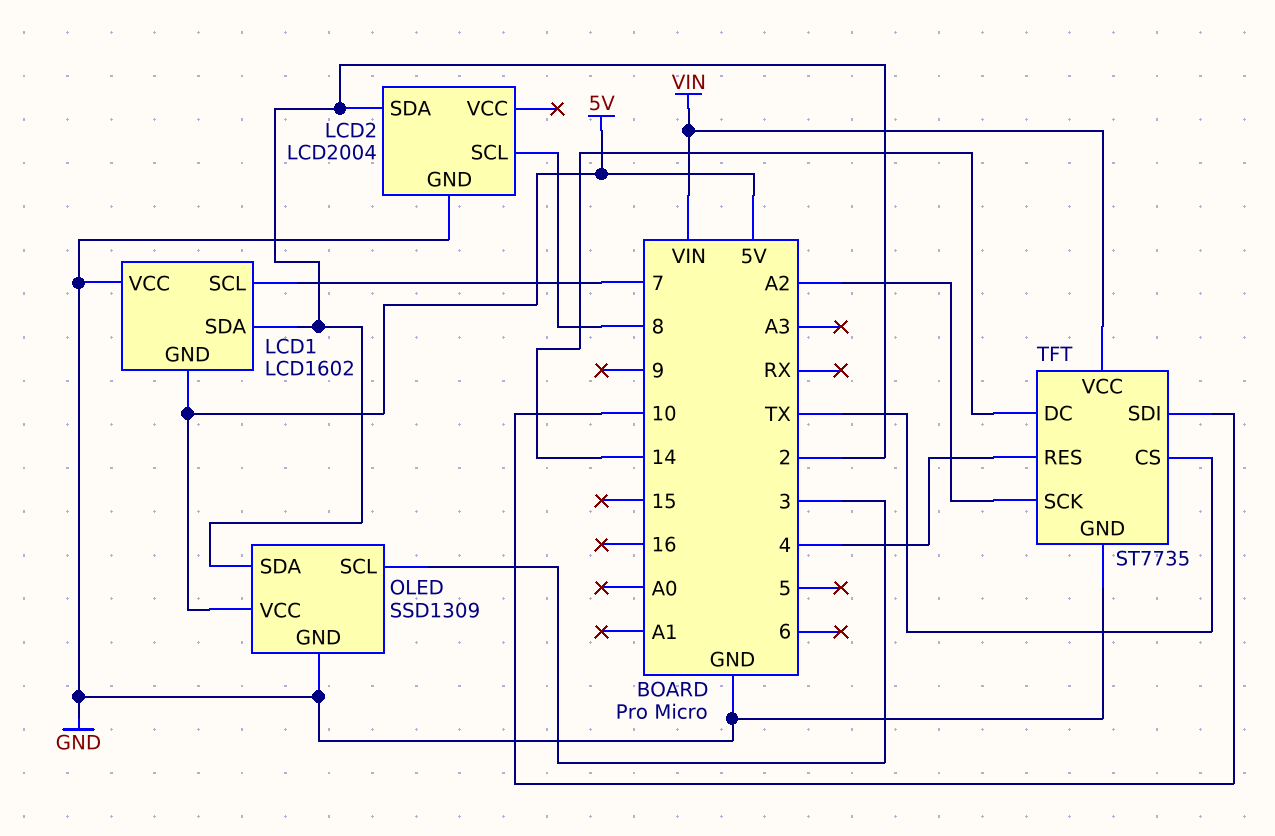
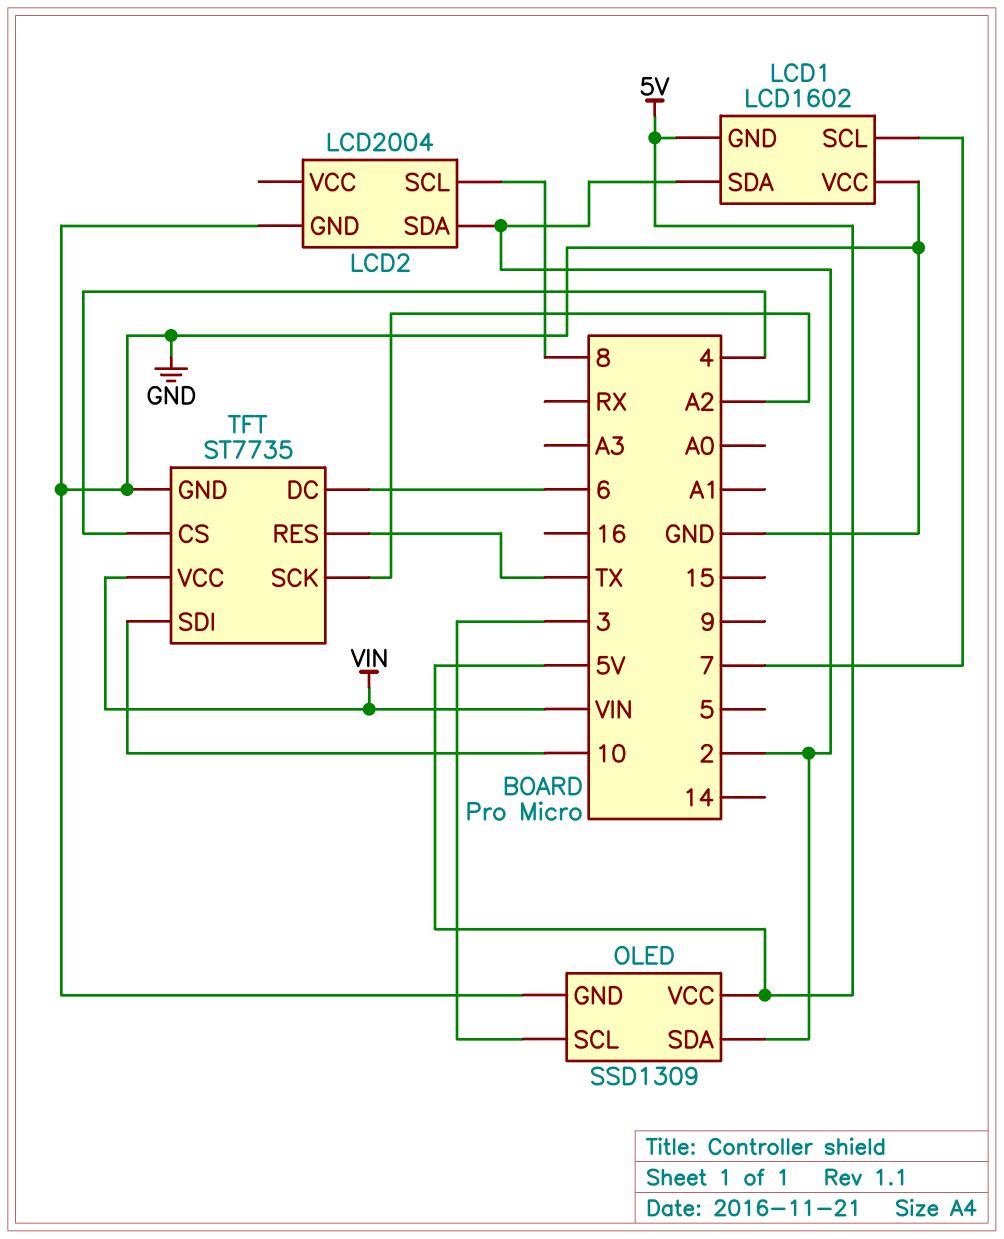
TFT pin CS: TX -> 4
TFT pin DC: 14 -> 6
TFT pin RES: 4 -> TX

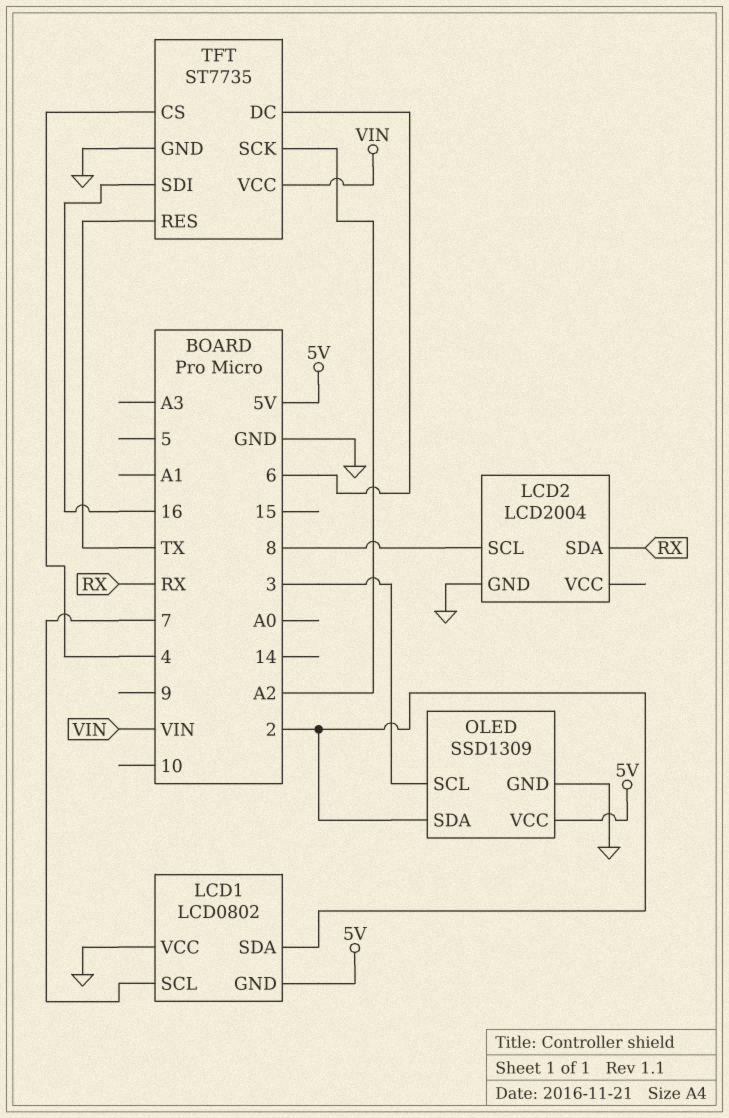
LCD1: LCD1602 -> LCD0802
LCD2 pin SDA: 2 -> RX
TFT pin SDI: 10 -> 16

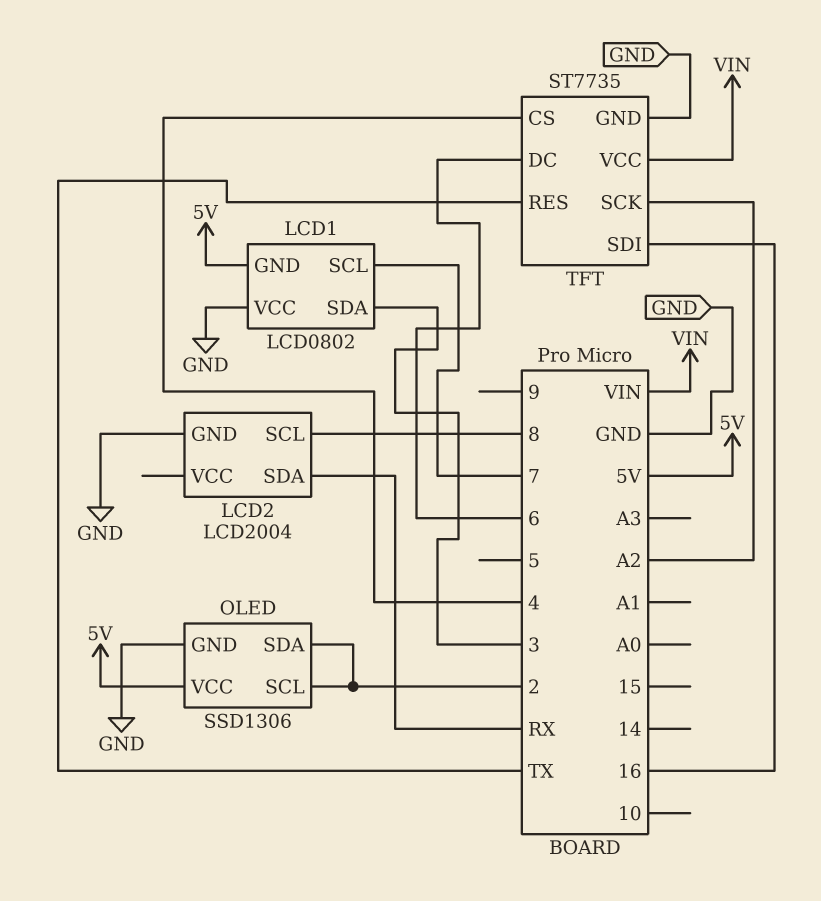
LCD1 pin SDA: 2 -> 3
OLED: SSD1309 -> SSD1306
OLED pin SCL: 3 -> 2

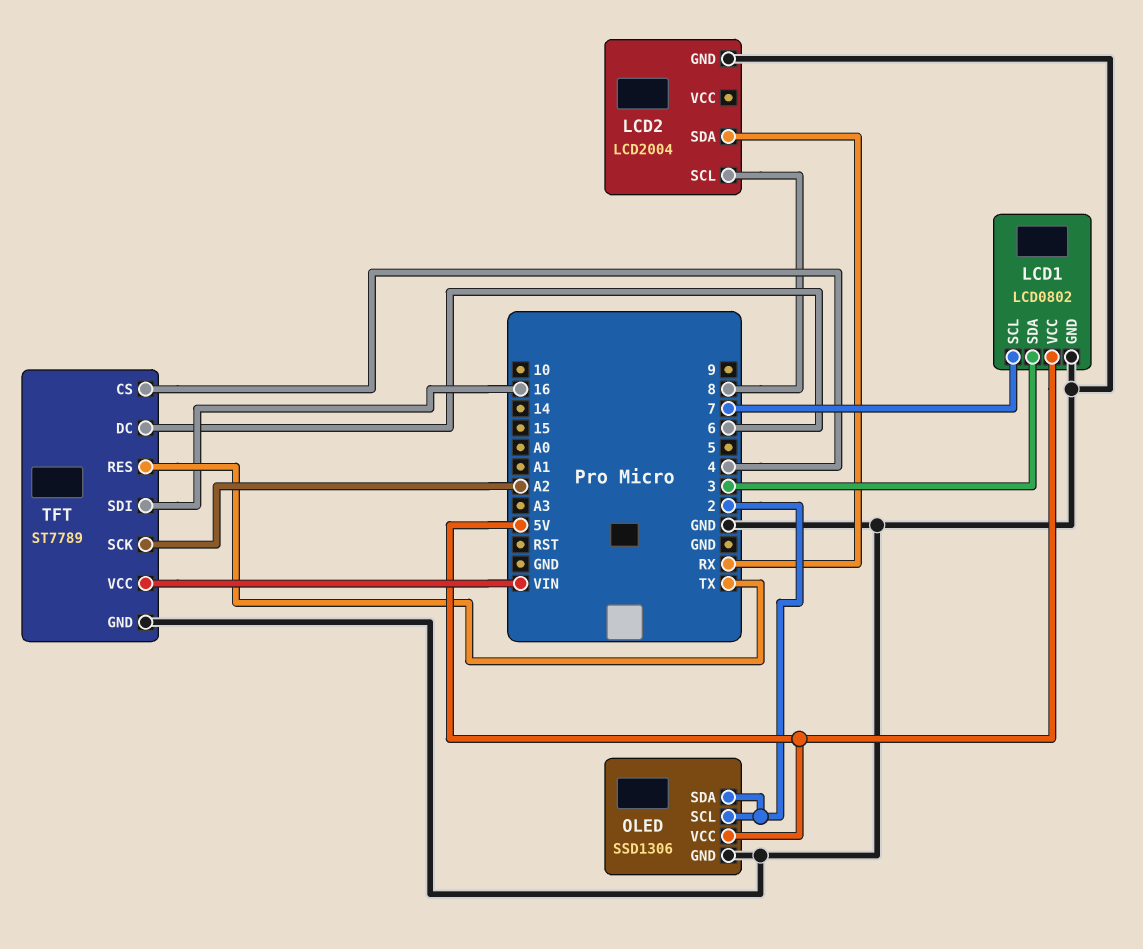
LCD1 pin GND: 5V -> GND
LCD1 pin VCC: GND -> 5V
TFT: ST7735 -> ST7789

